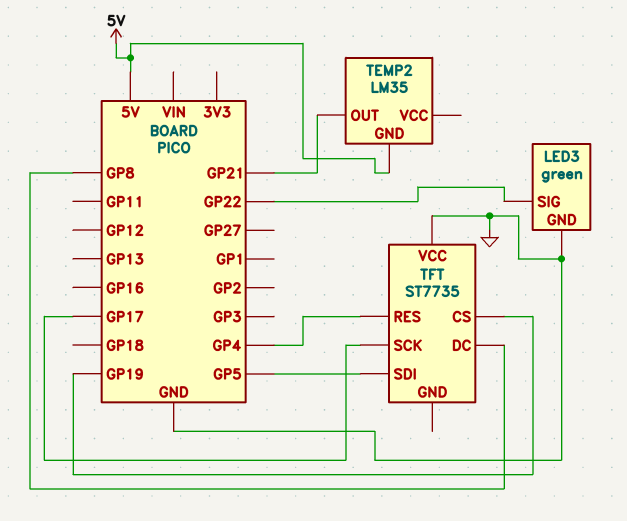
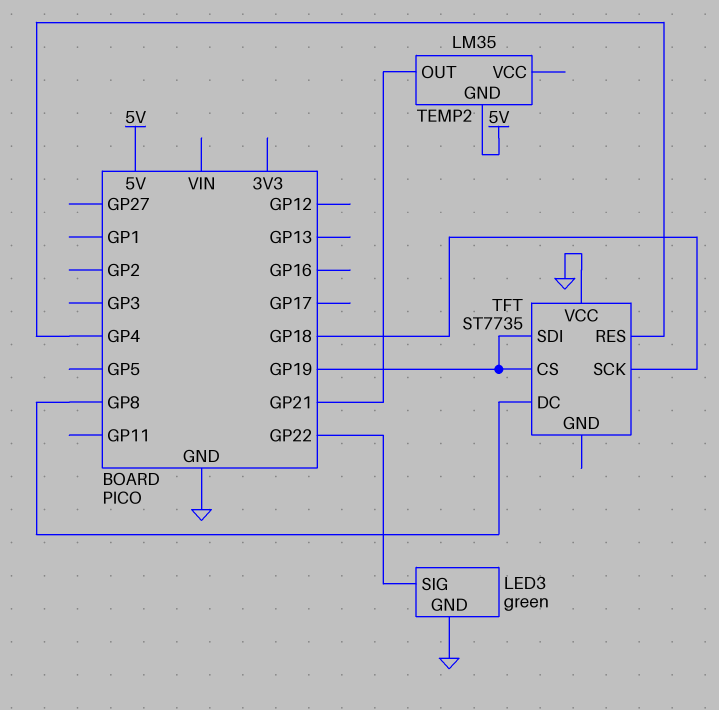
TFT pin SCK: GP17 -> GP18
TFT pin SDI: GP5 -> GP19

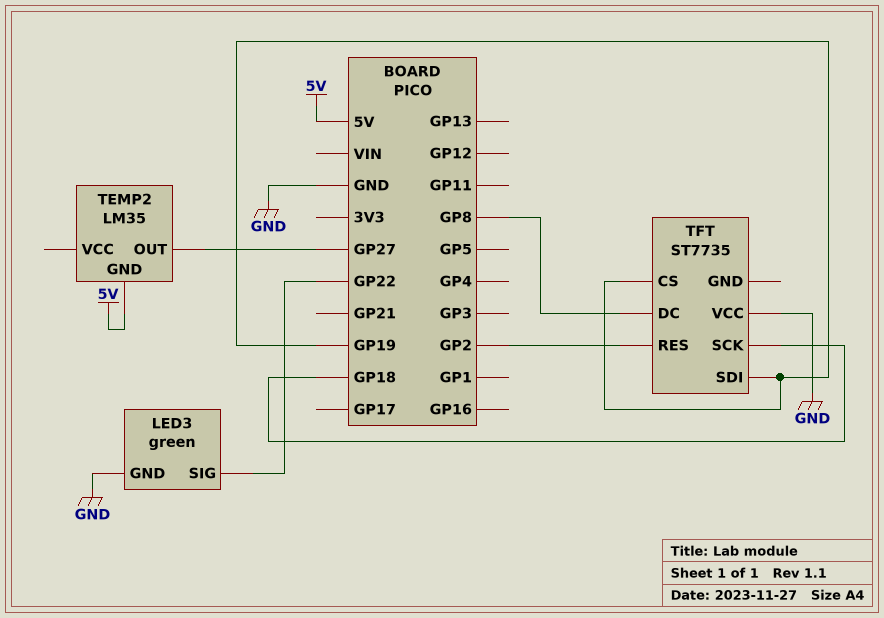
TEMP2 pin OUT: GP21 -> GP27
TFT pin RES: GP4 -> GP2

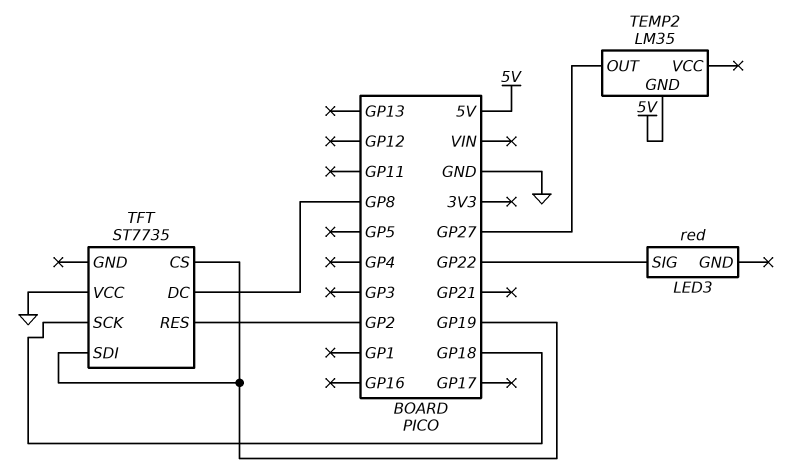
LED3: green -> red
LED3 pin GND: GND -> none

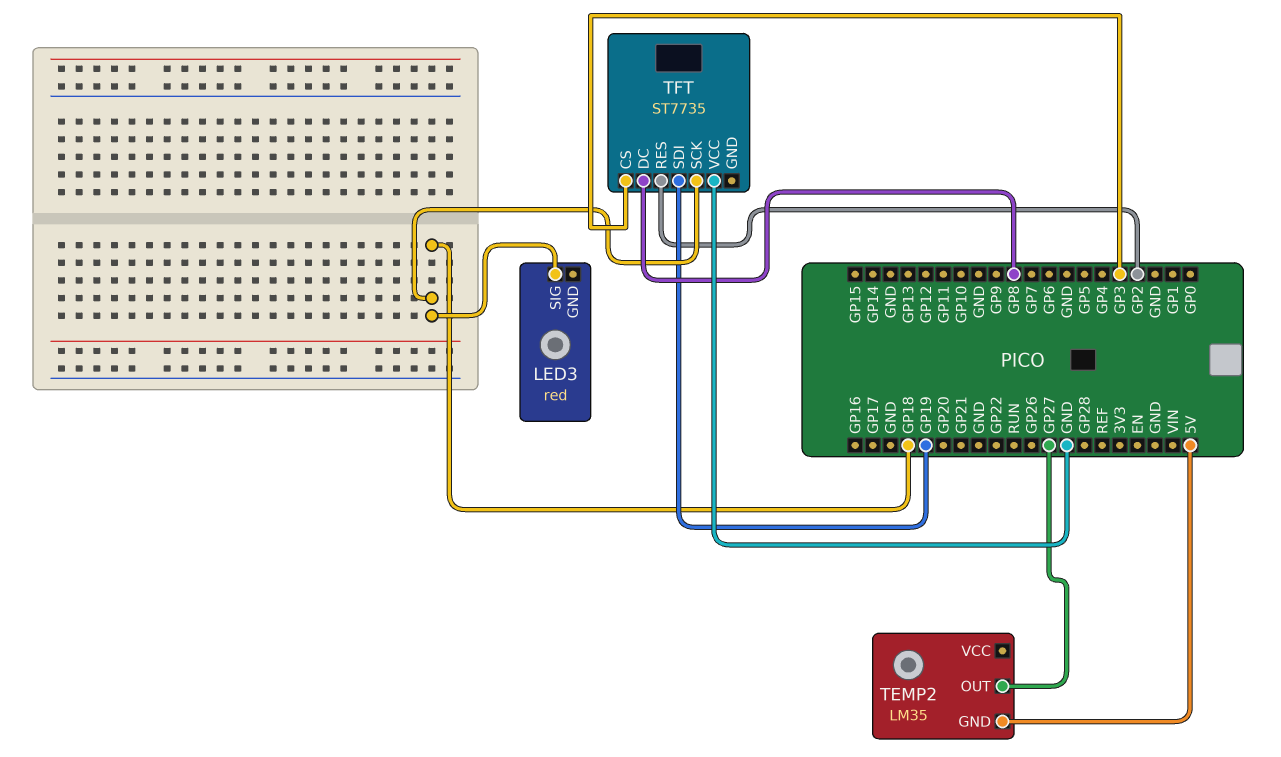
LED3 pin SIG: GP22 -> GP18
TFT pin CS: GP19 -> GP3

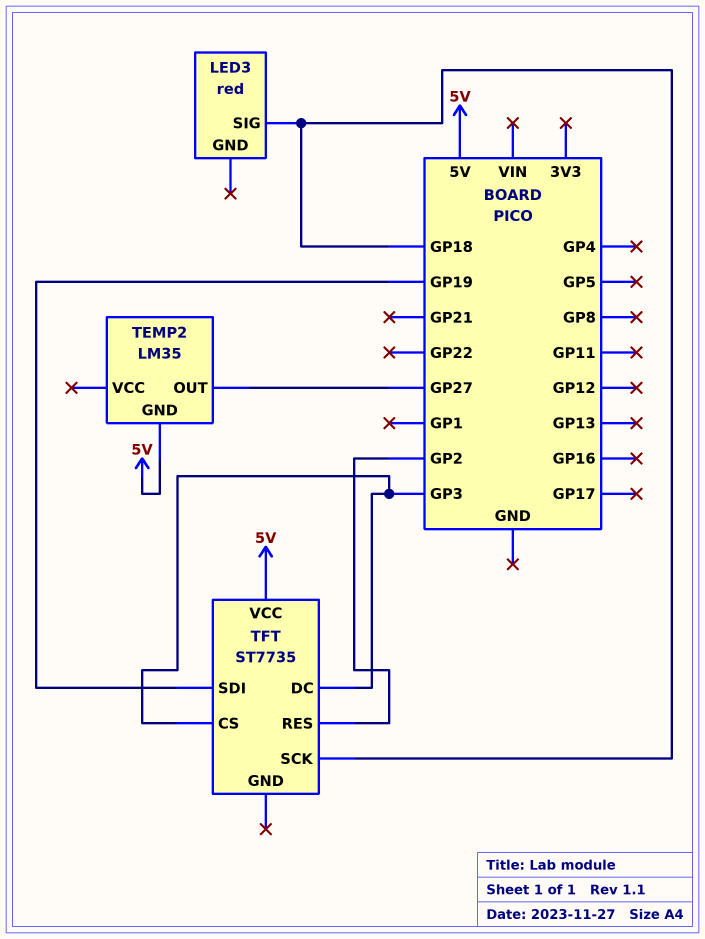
TFT pin DC: GP8 -> GP3
TFT pin VCC: GND -> 5V

